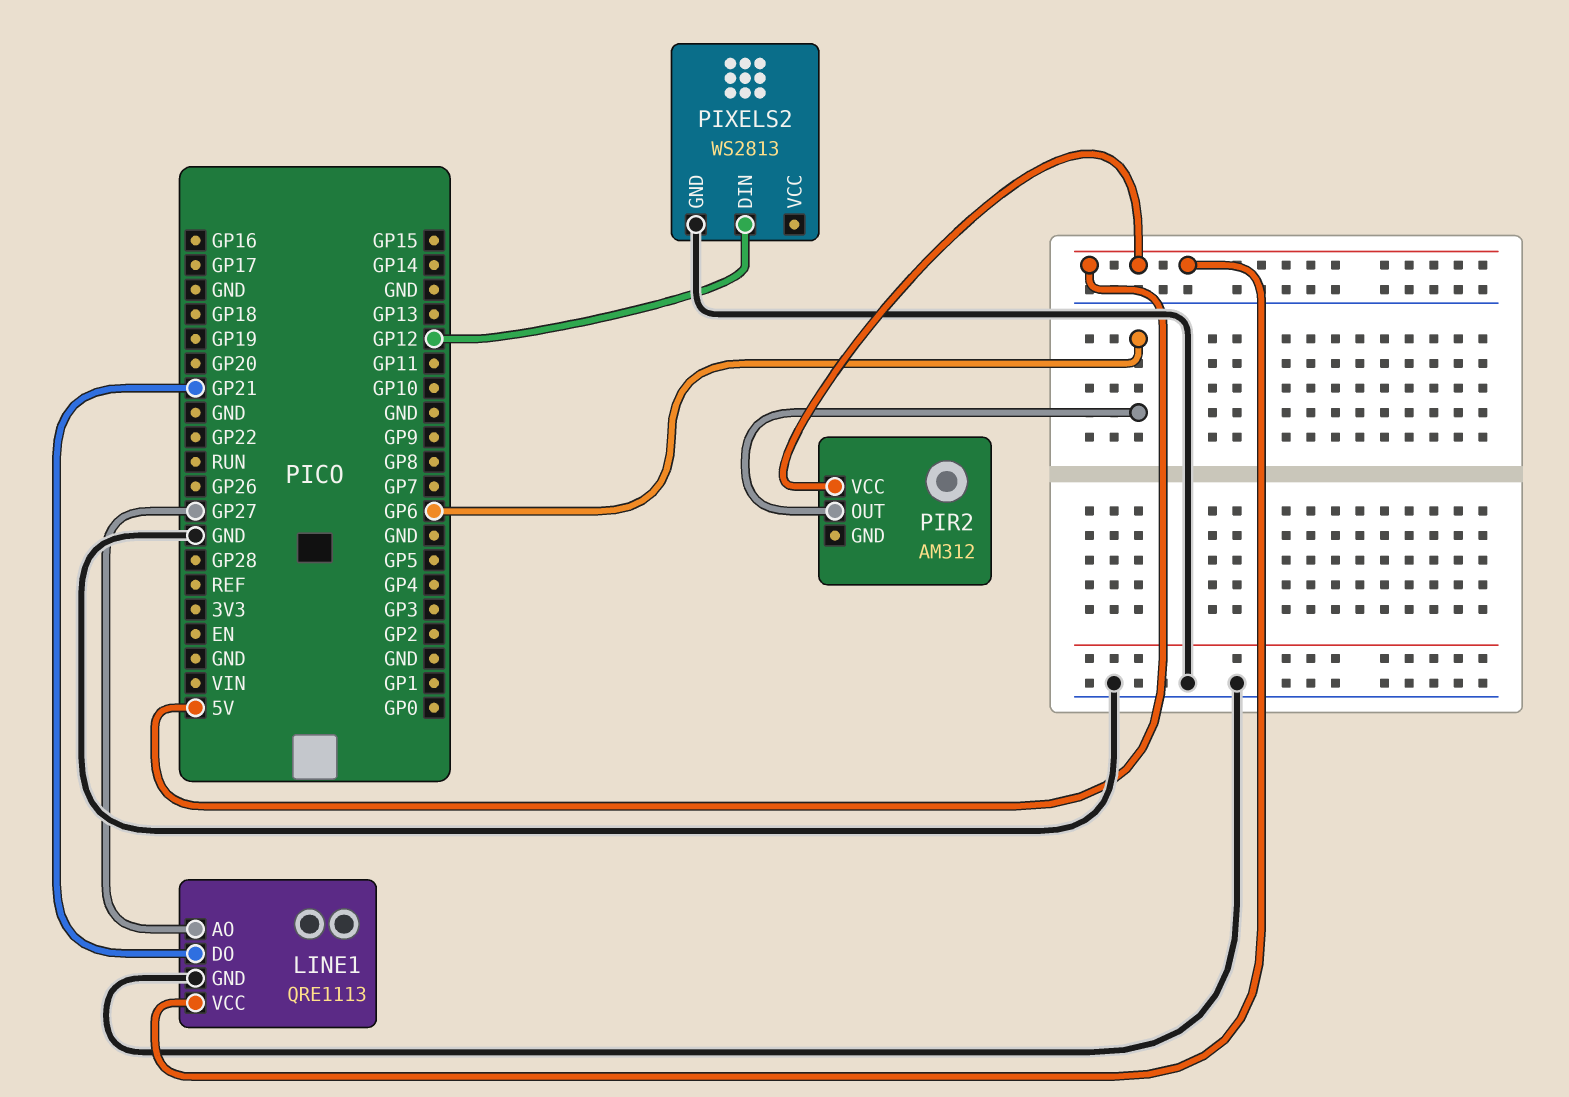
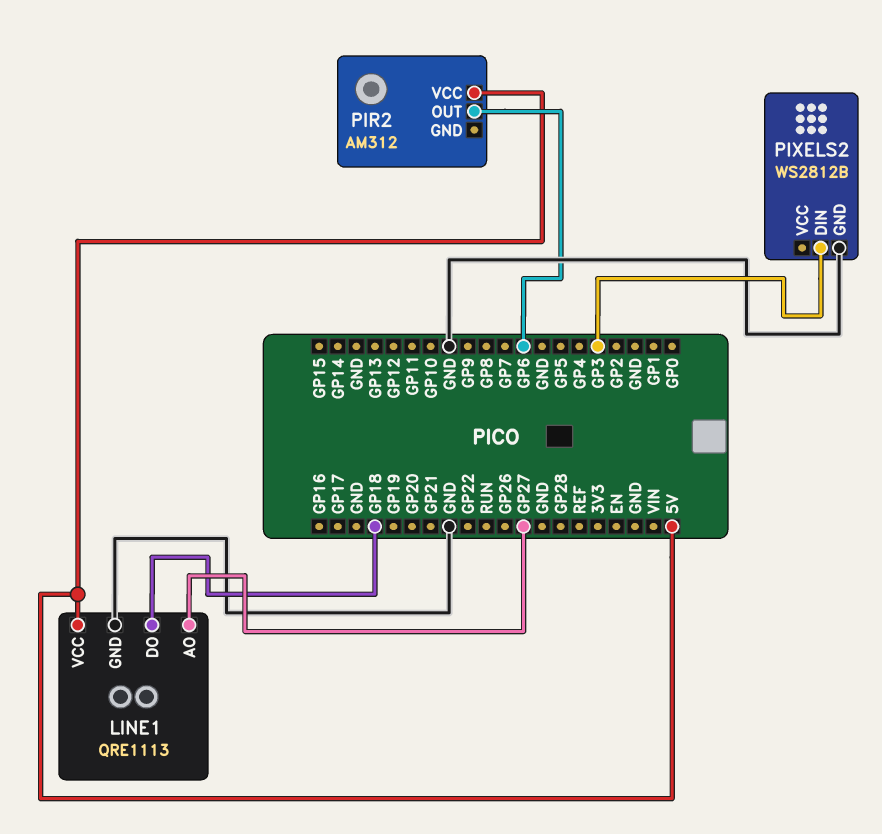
LINE1 pin DO: GP21 -> GP18
PIXELS2: WS2813 -> WS2812B
PIXELS2 pin DIN: GP12 -> GP3

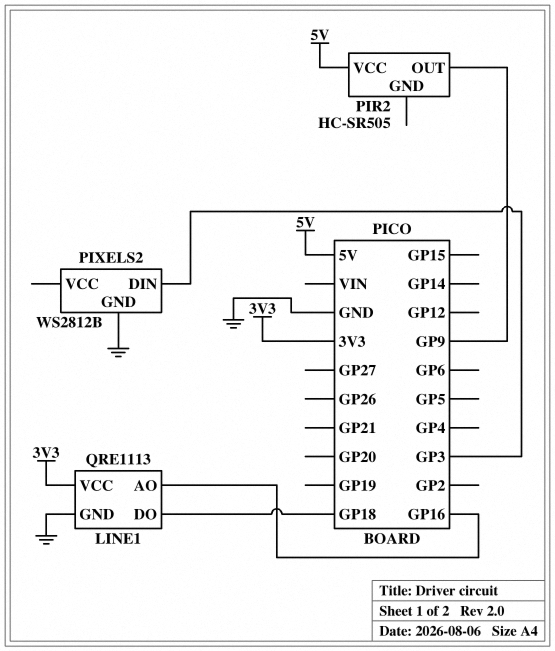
LINE1 pin AO: GP27 -> GP16
LINE1 pin VCC: 5V -> 3V3
PIR2: AM312 -> HC-SR505
PIR2 pin OUT: GP6 -> GP9

